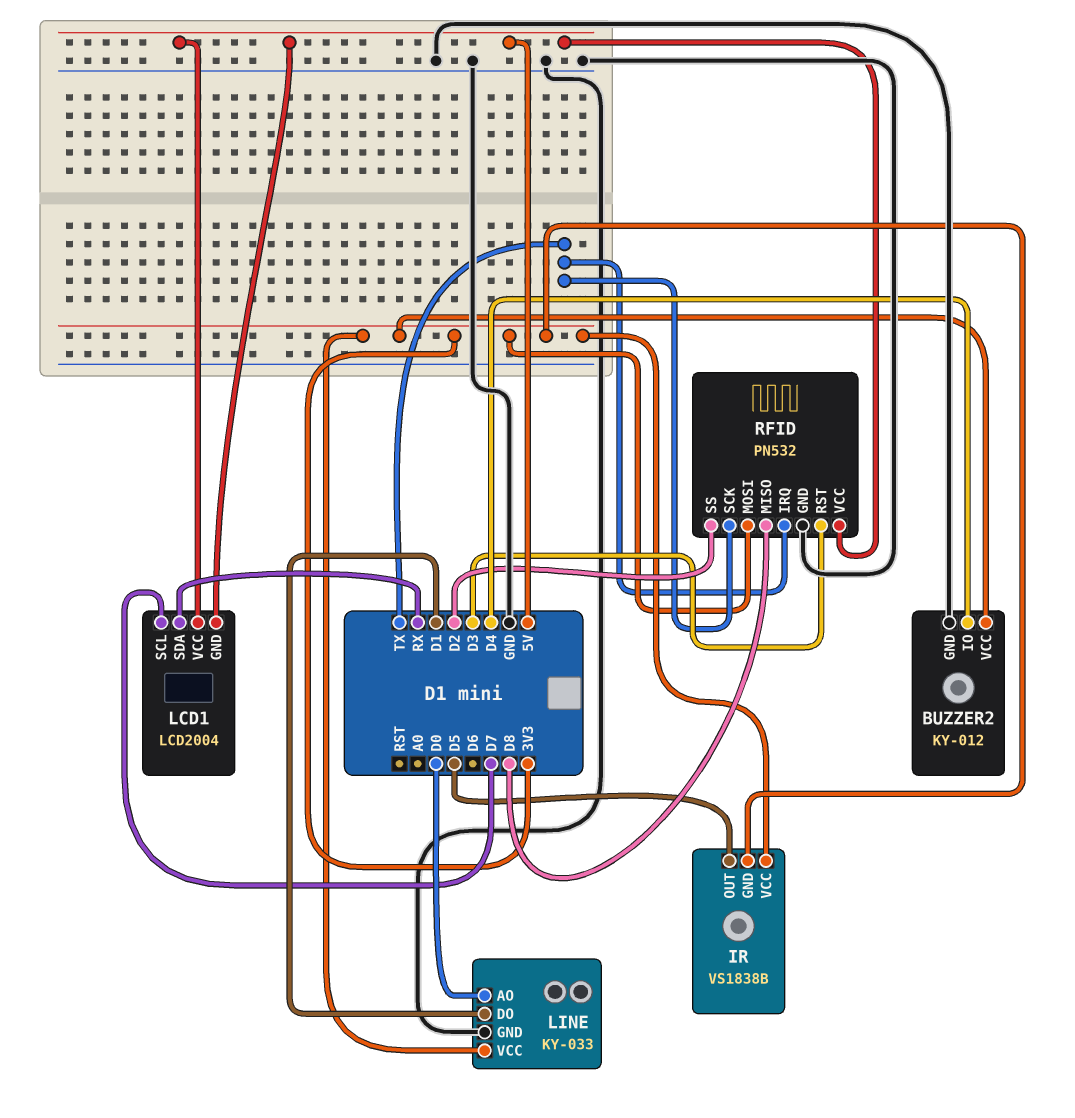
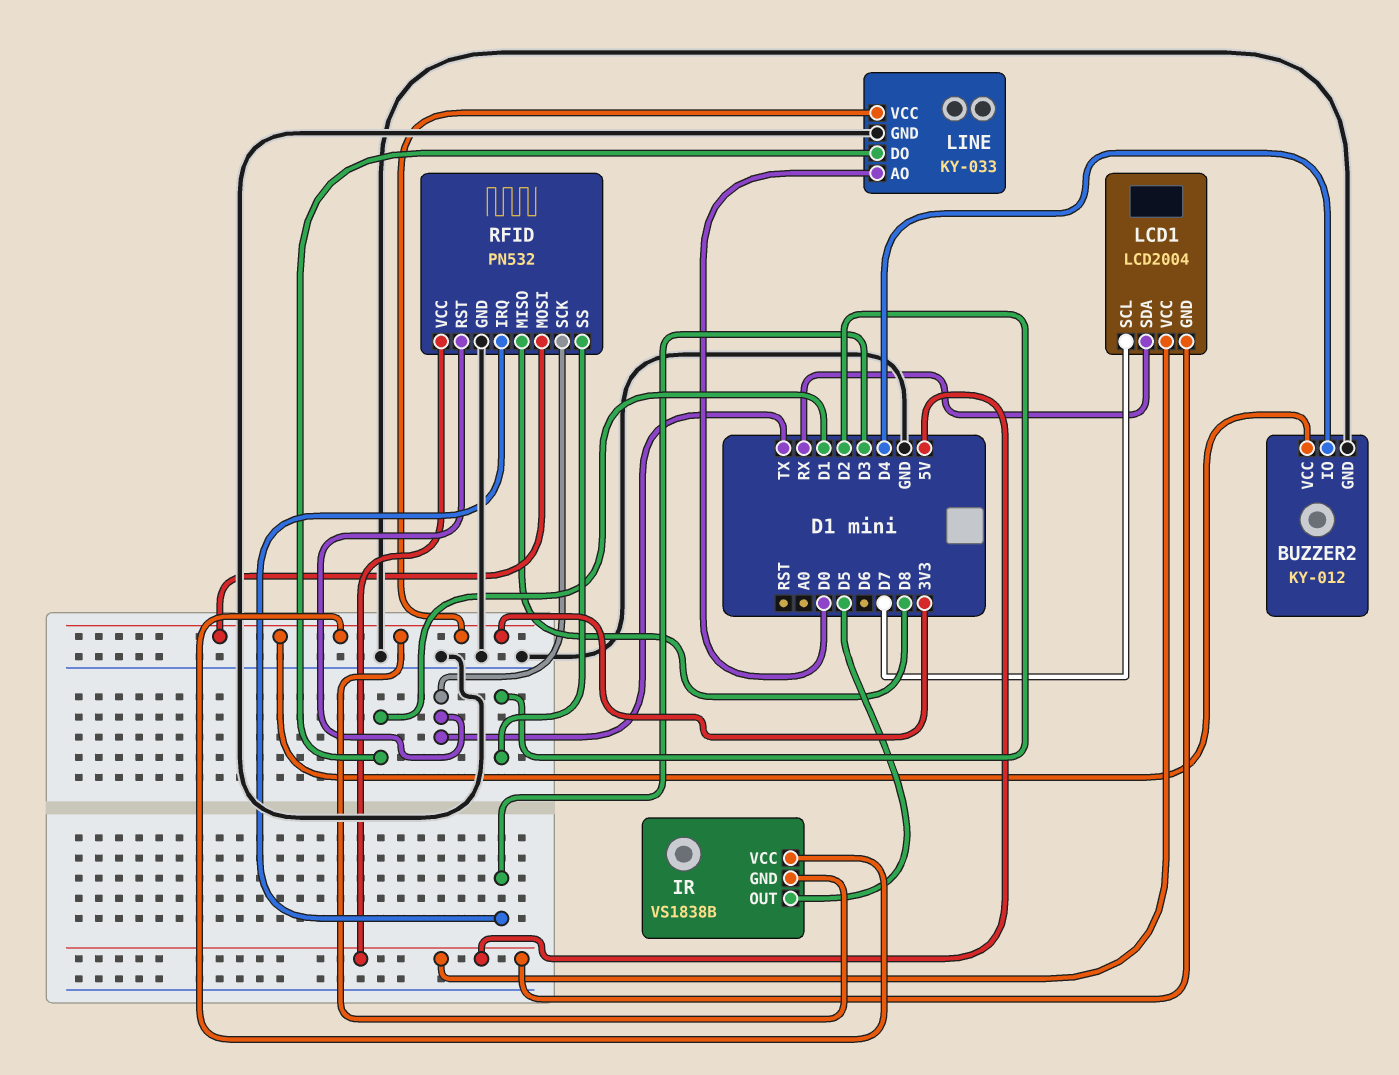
RFID pin IRQ: TX -> D3
RFID pin RST: D3 -> TX

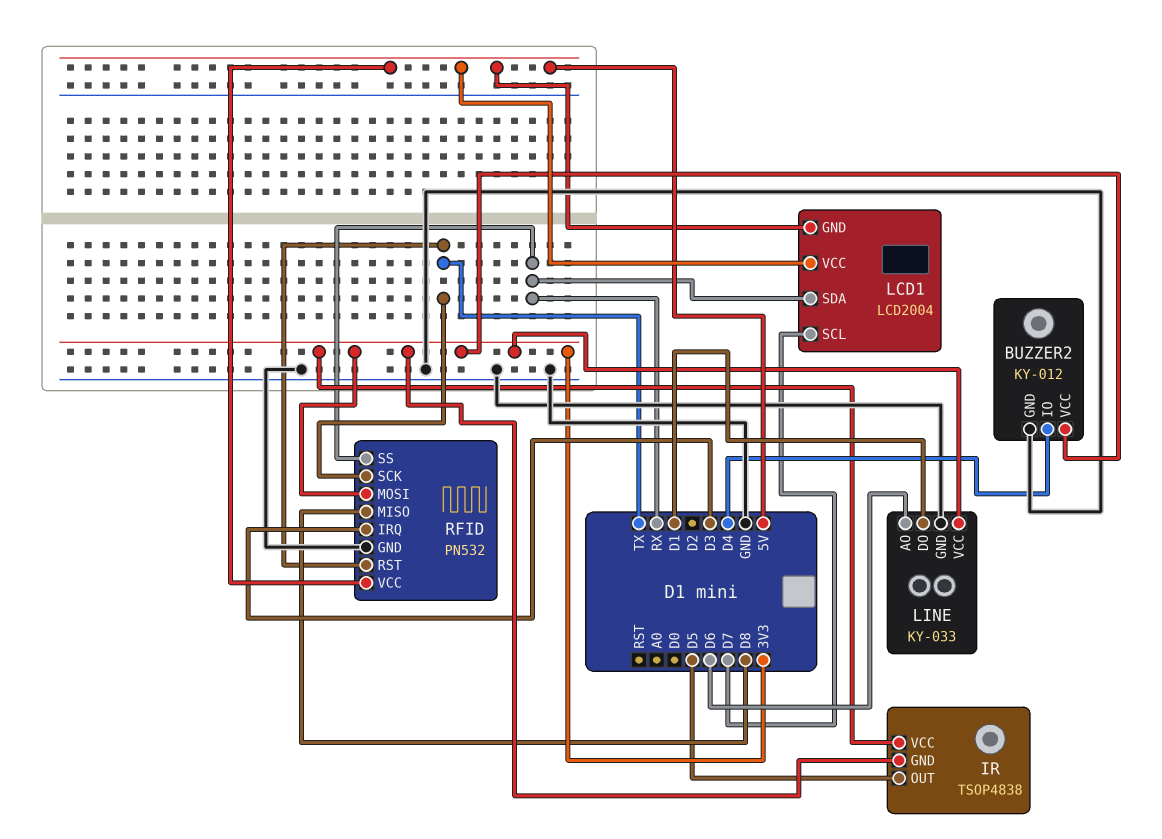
IR: VS1838B -> TSOP4838
LINE pin AO: D0 -> D6
RFID pin SS: D2 -> RX

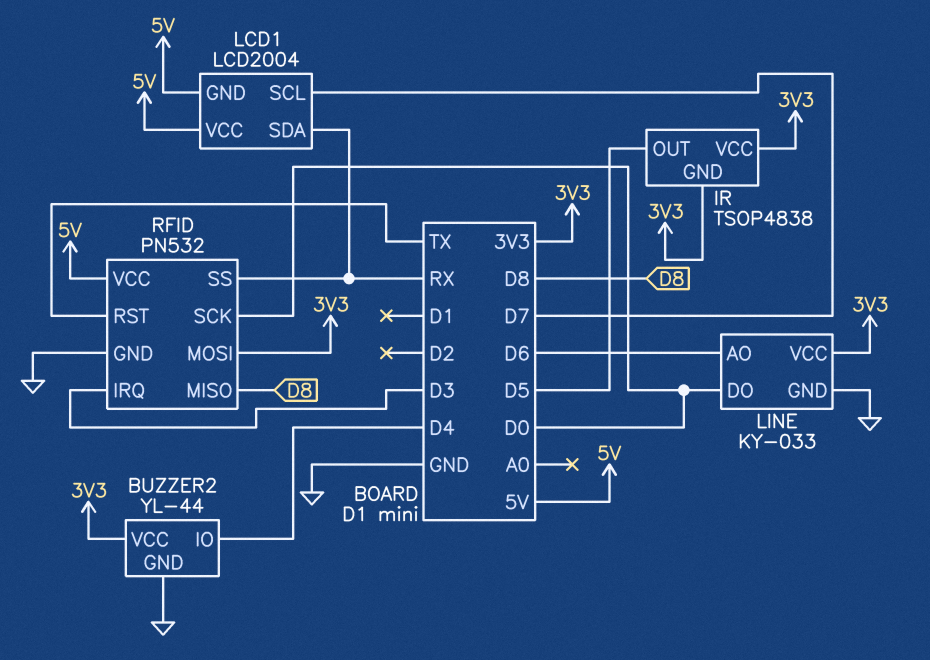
BUZZER2: KY-012 -> YL-44
LINE pin DO: D1 -> D0
RFID pin SCK: TX -> D0

